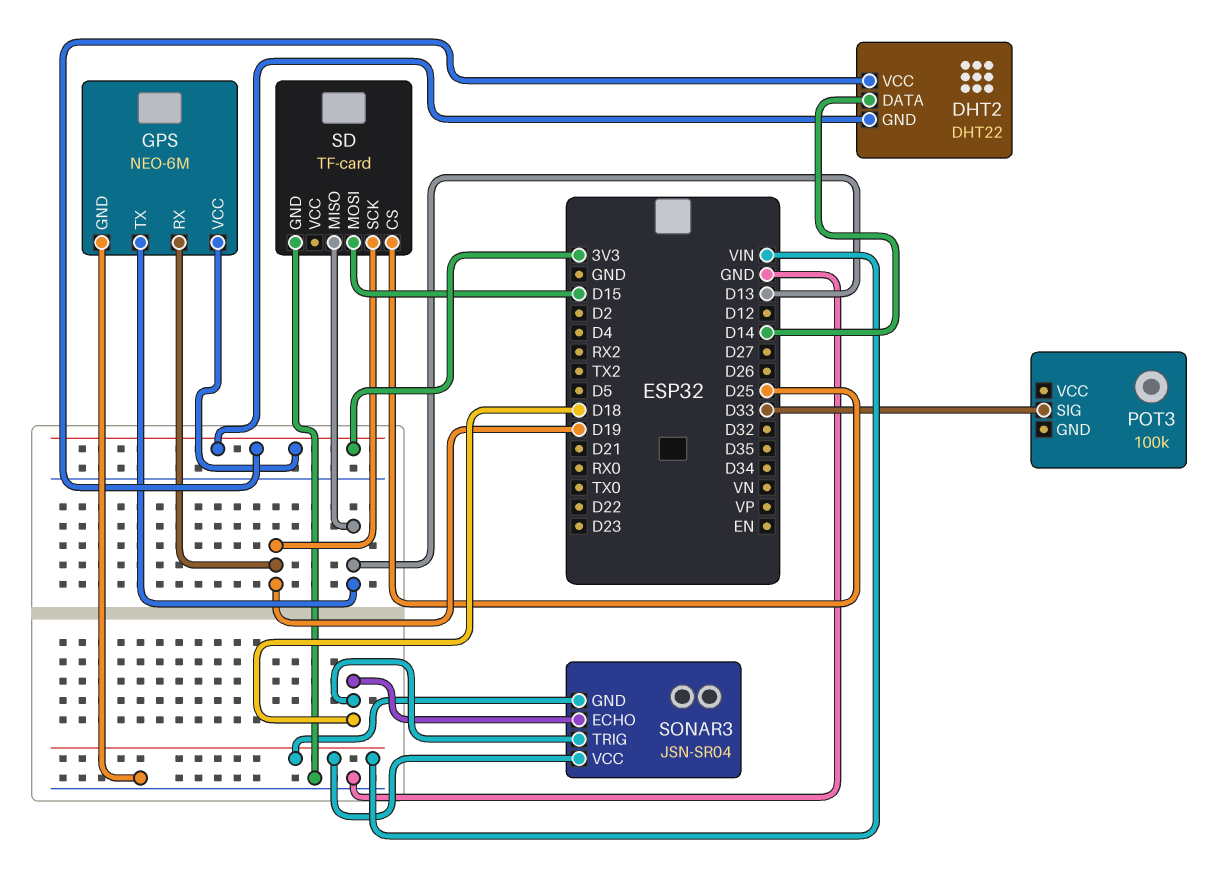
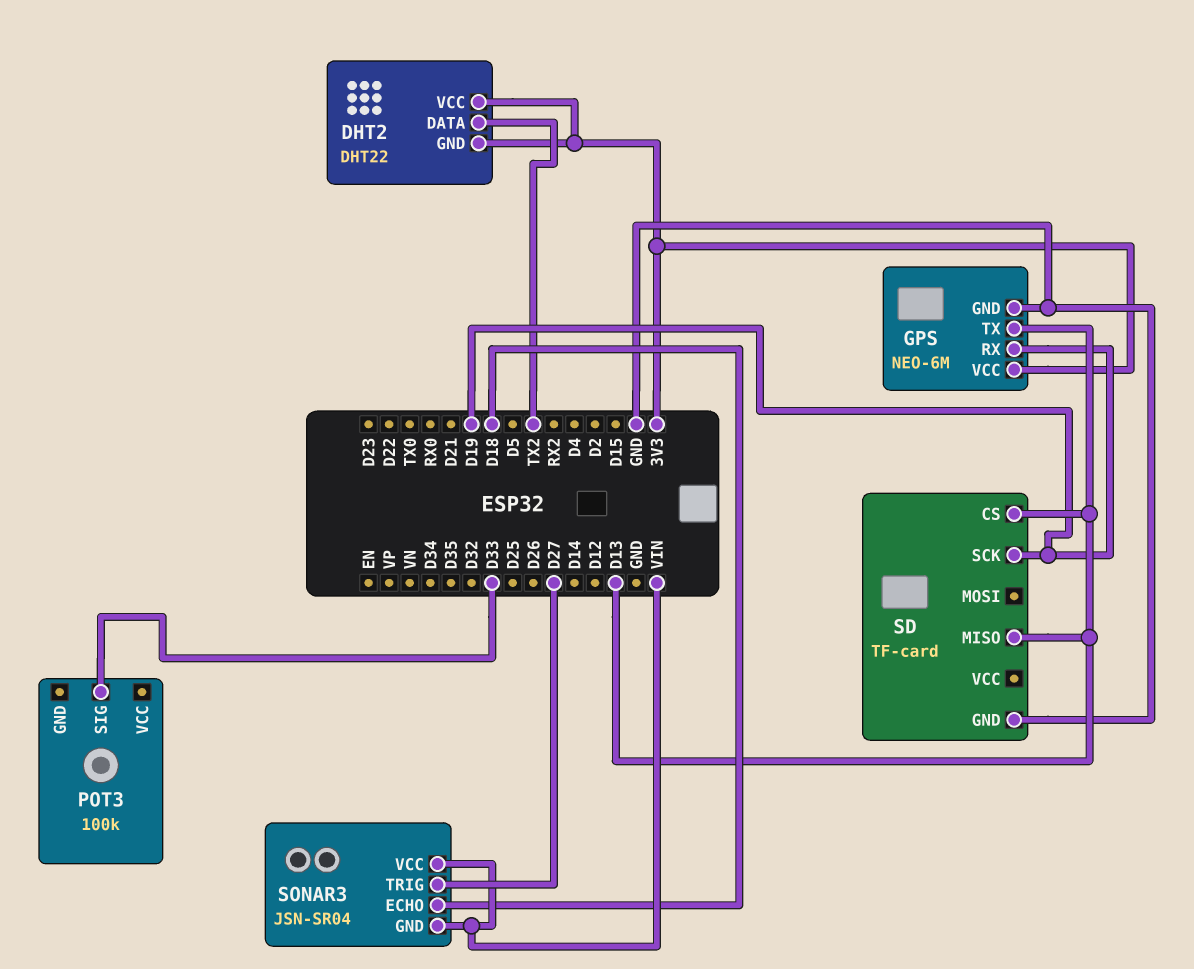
DHT2 pin DATA: D14 -> TX2
SD pin CS: D25 -> D13
SD pin MOSI: D15 -> none
SONAR3 pin TRIG: D18 -> D27

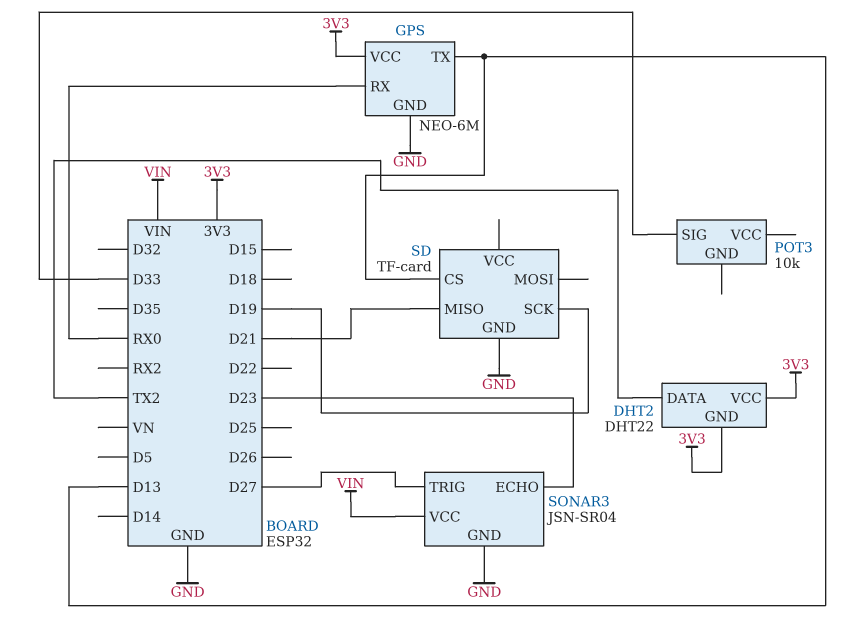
GPS pin RX: D19 -> RX0
POT3: 100k -> 10k
SD pin MISO: D13 -> D21
SONAR3 pin ECHO: D18 -> D23
SONAR3 pin GND: VIN -> GND

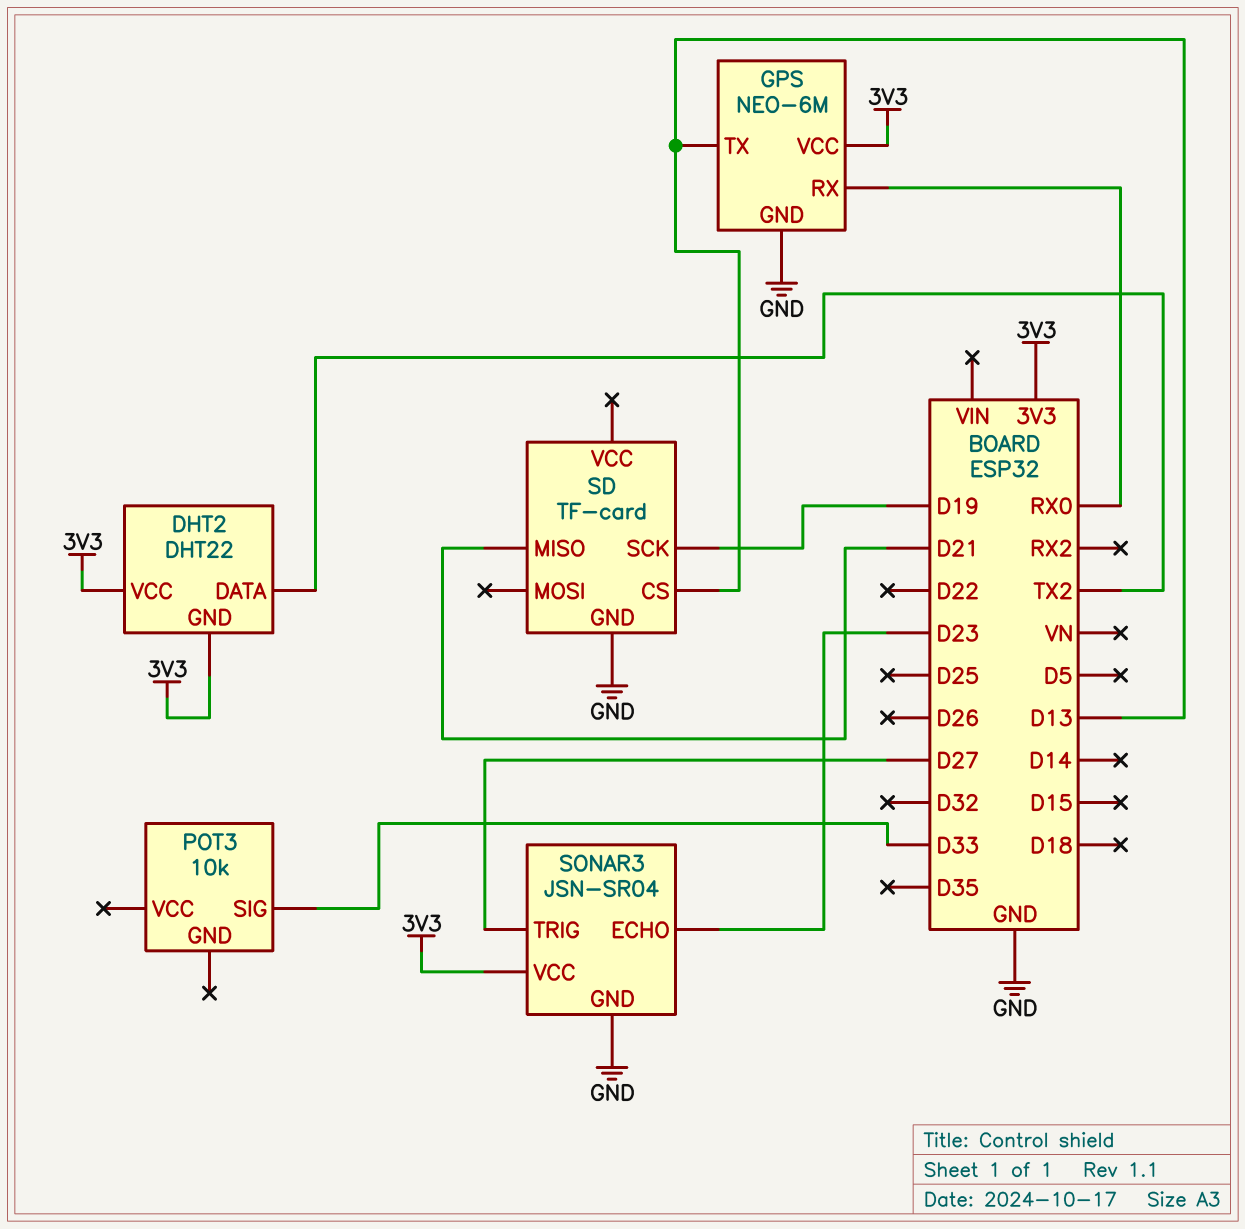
SONAR3 pin VCC: VIN -> 3V3

